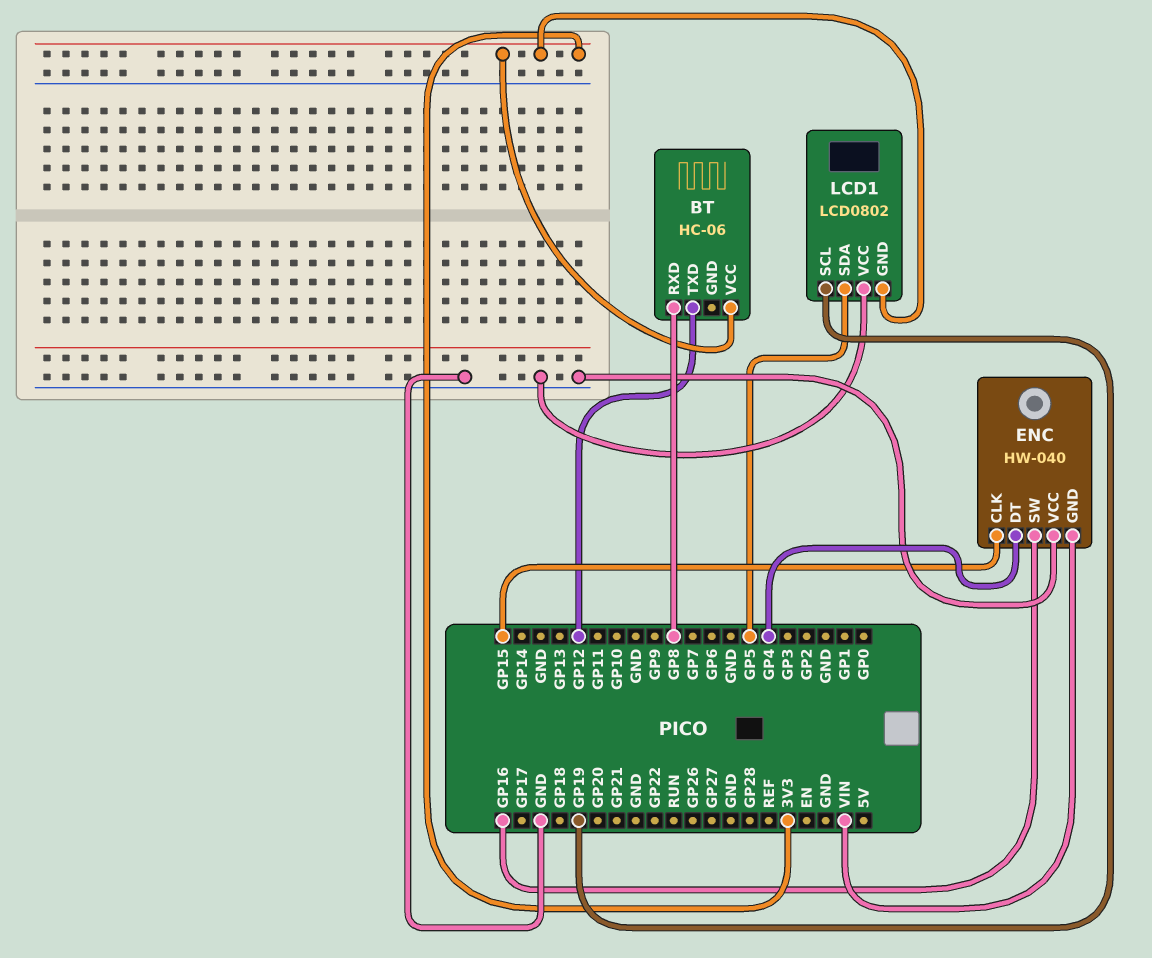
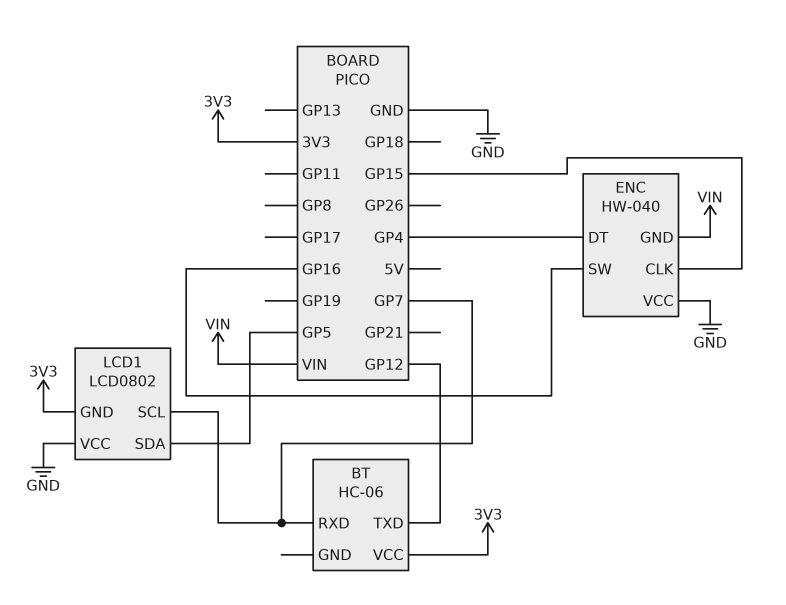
BT pin RXD: GP8 -> GP7
LCD1 pin SCL: GP19 -> GP7

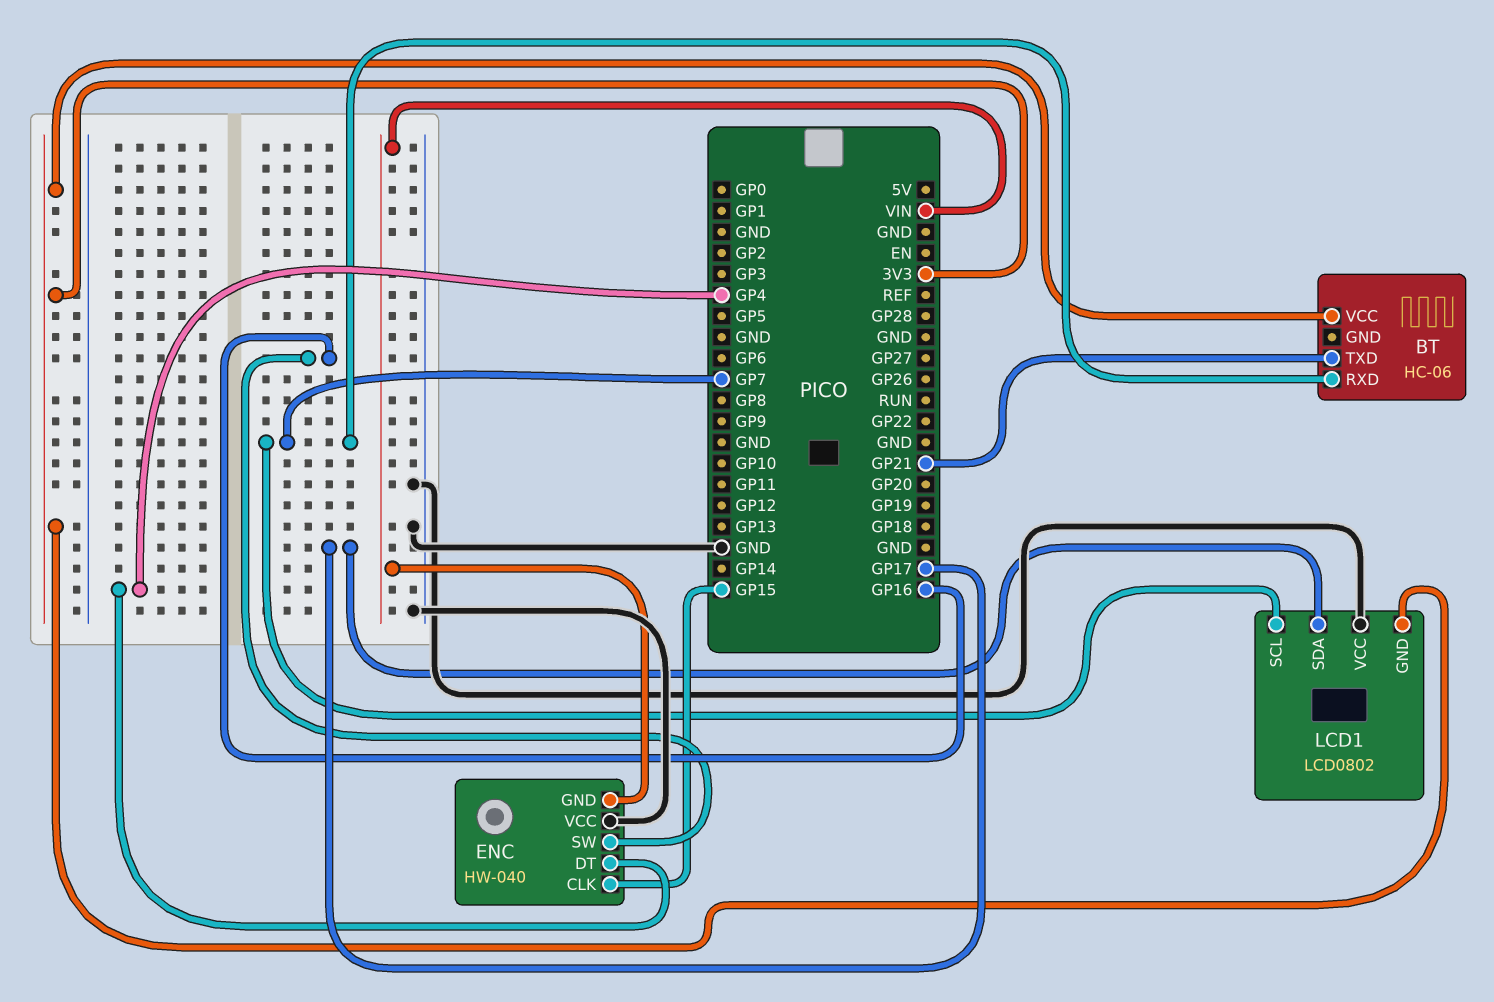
BT pin TXD: GP12 -> GP21
LCD1 pin SDA: GP5 -> GP17

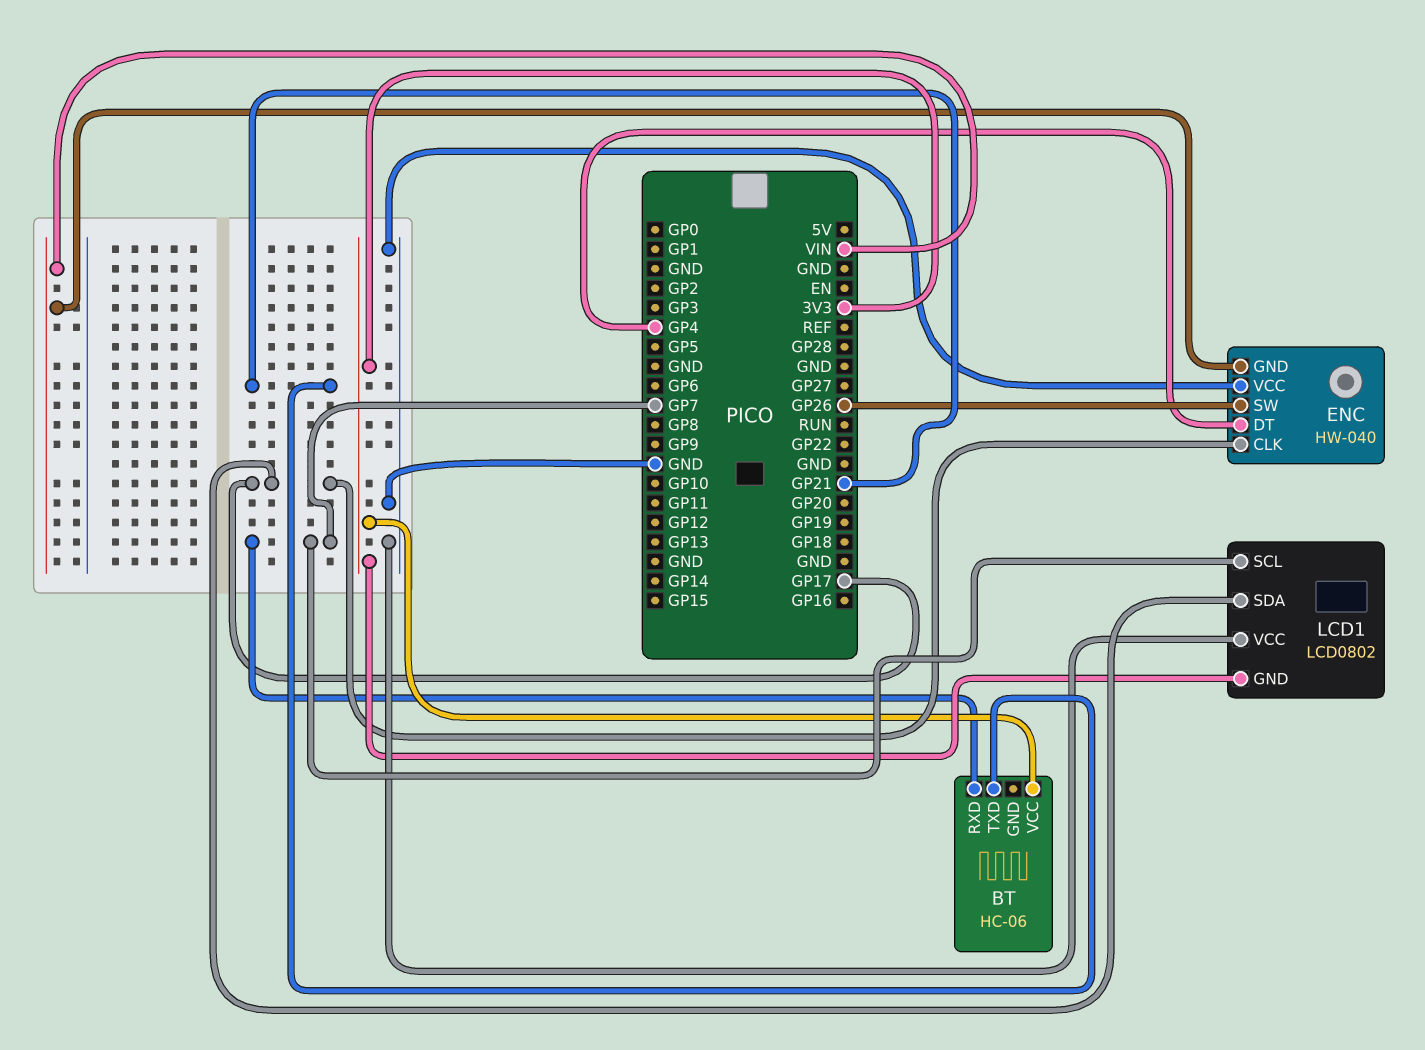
ENC pin CLK: GP15 -> GP17
ENC pin SW: GP16 -> GP26

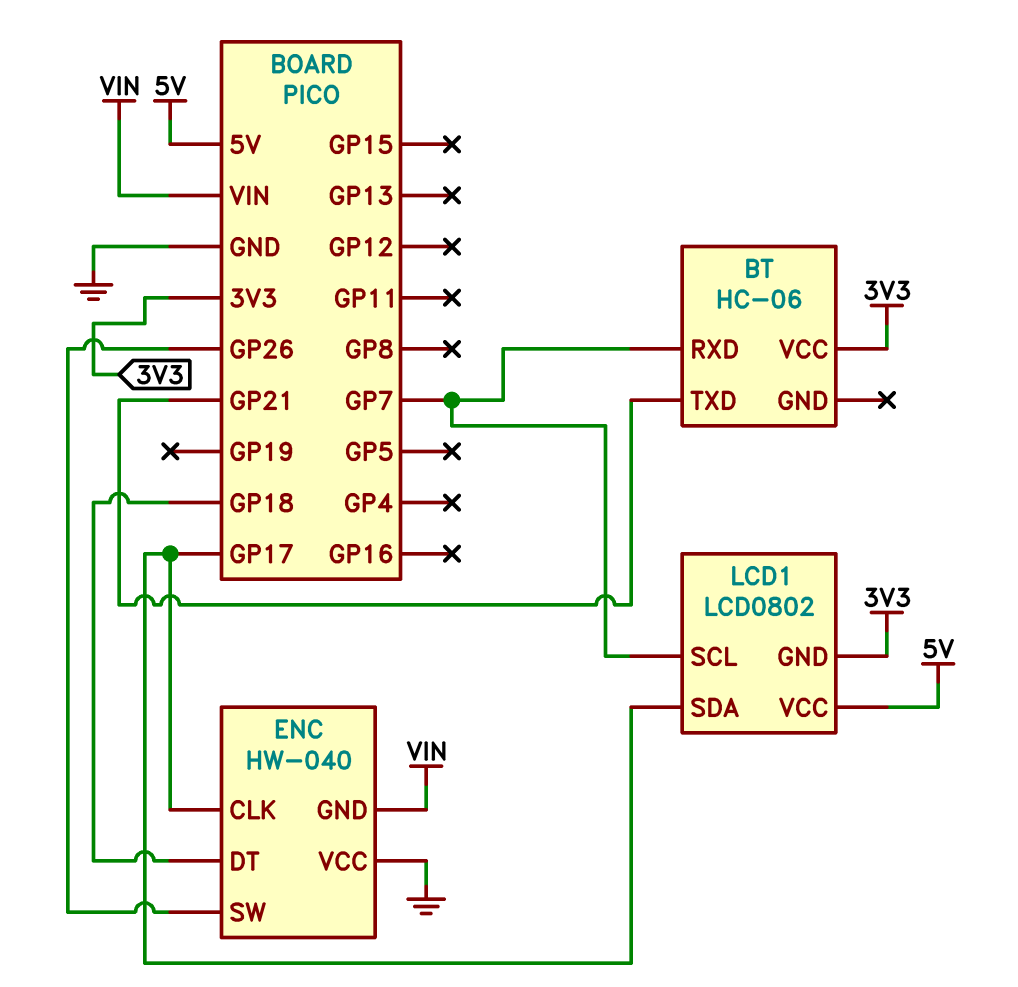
ENC pin DT: GP4 -> GP18
LCD1 pin VCC: GND -> 5V

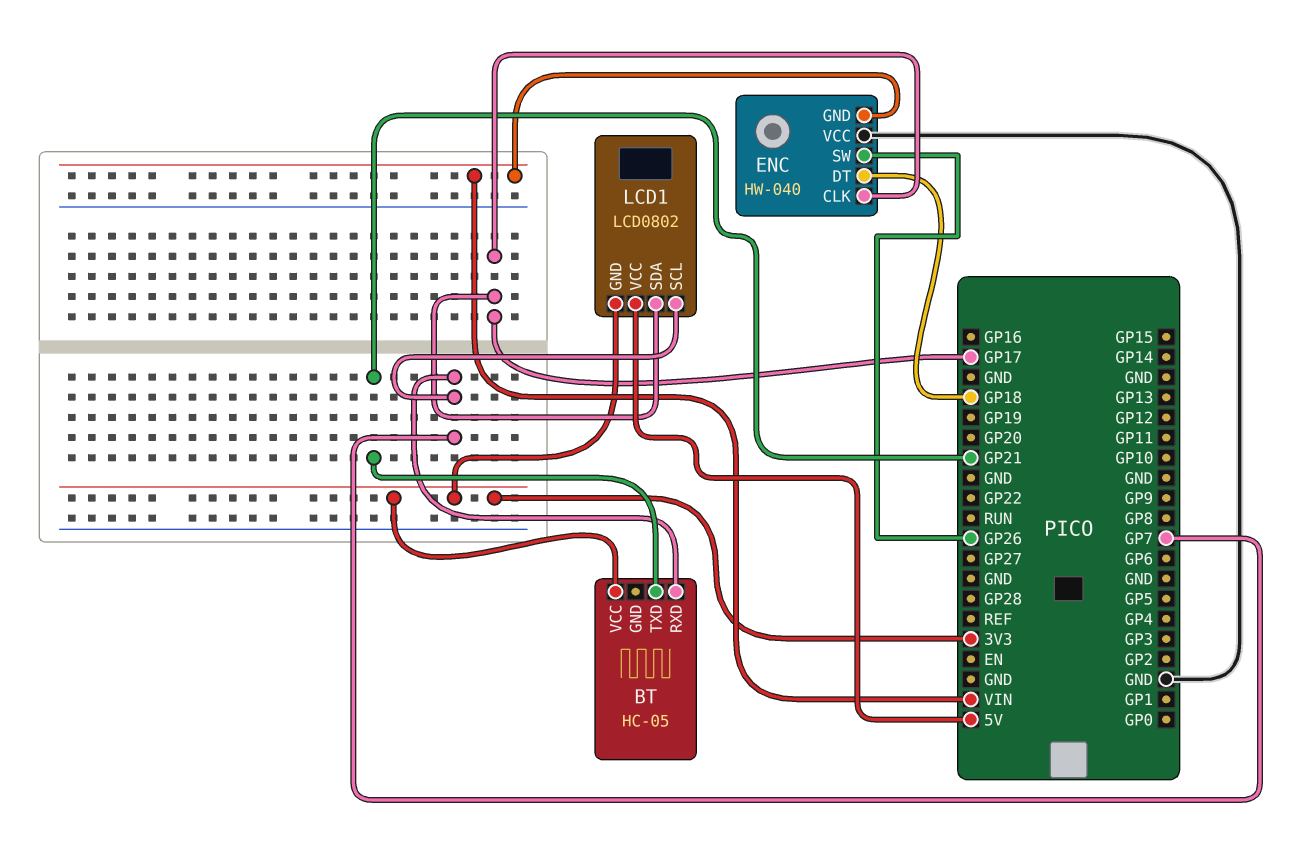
BT: HC-06 -> HC-05

